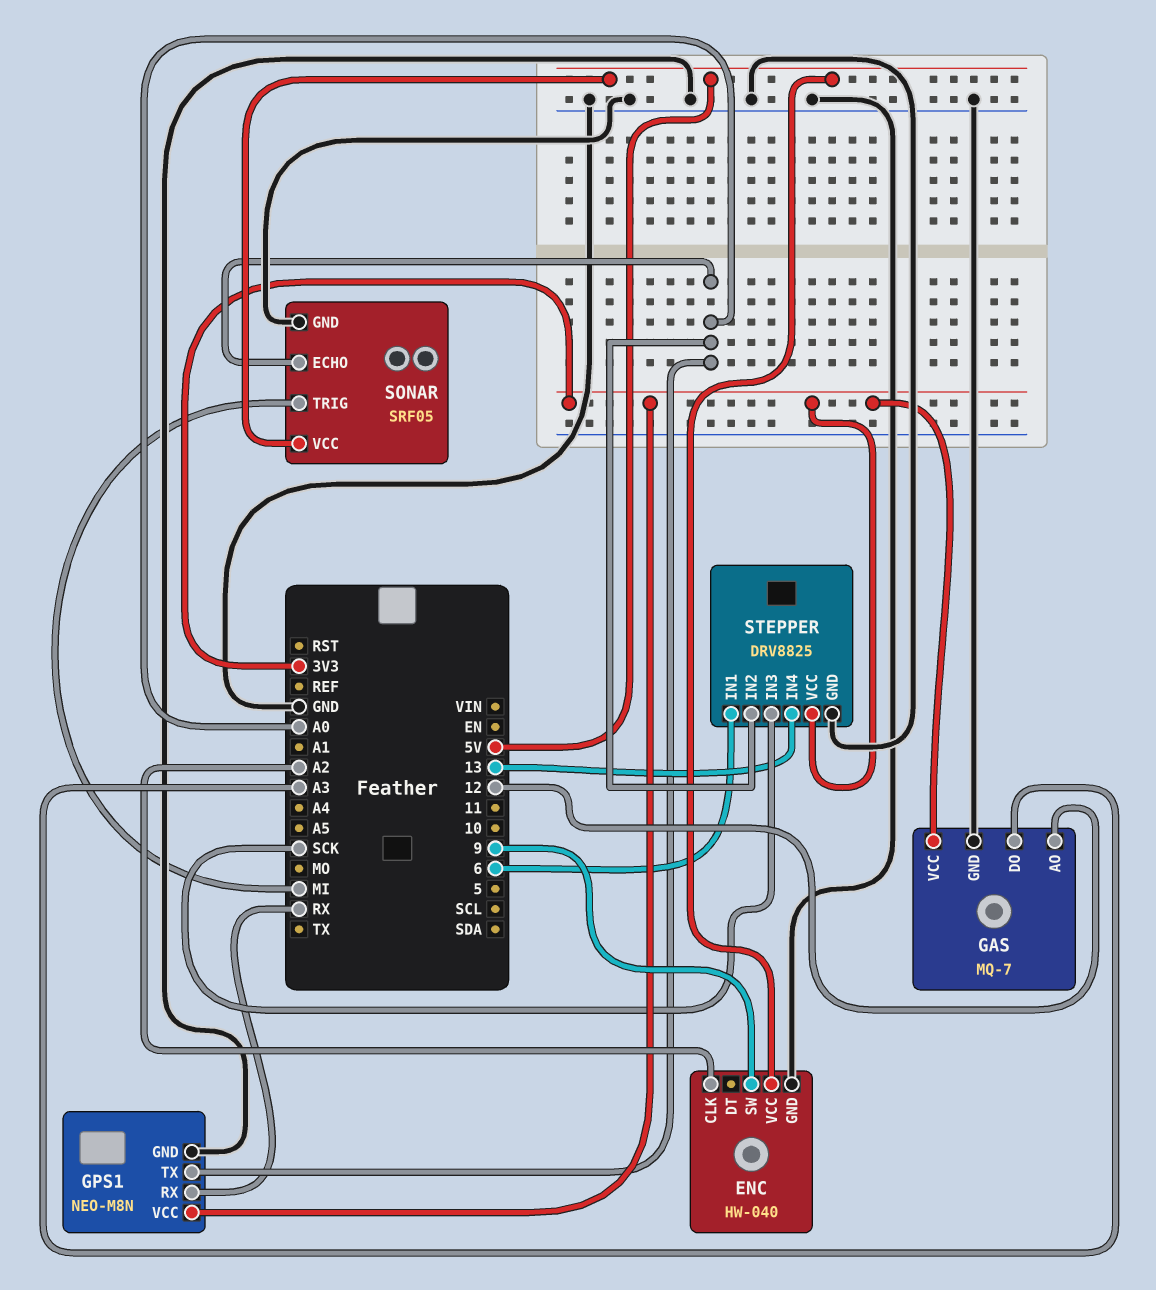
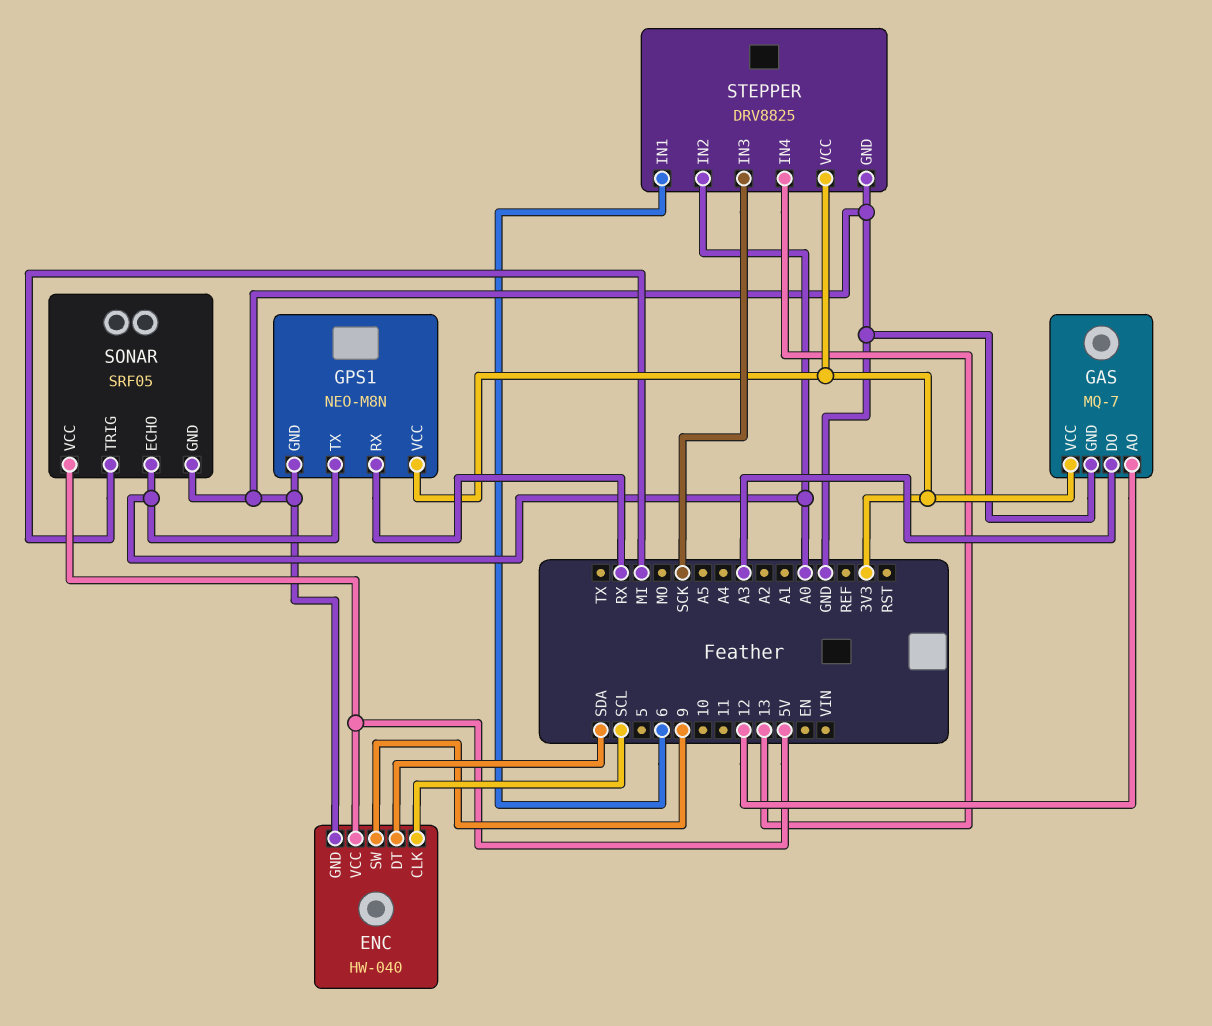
ENC pin CLK: A2 -> SCL
ENC pin DT: none -> SDA

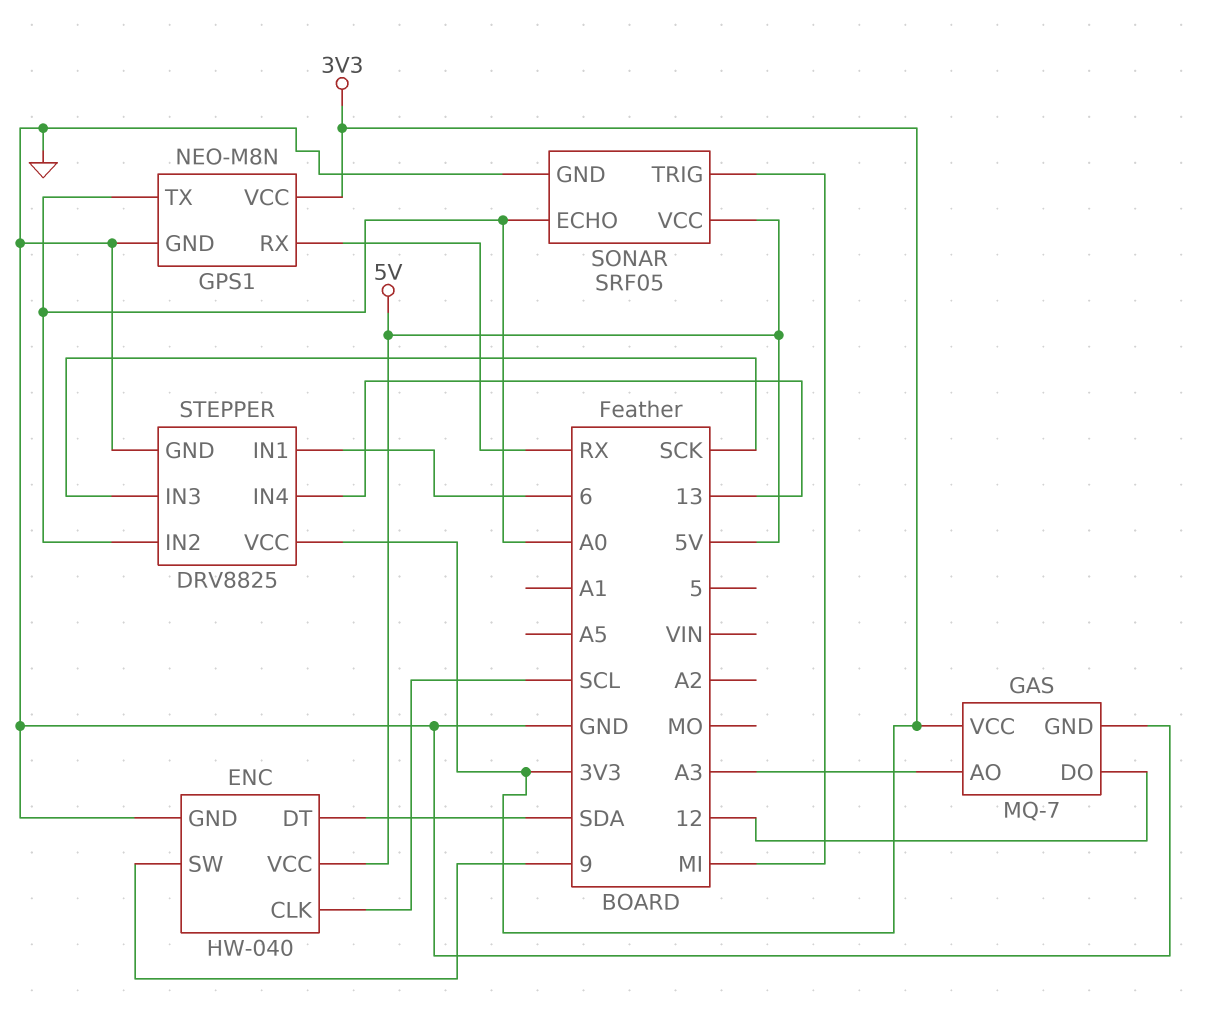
GAS pin AO: 12 -> A3
GAS pin DO: A3 -> 12

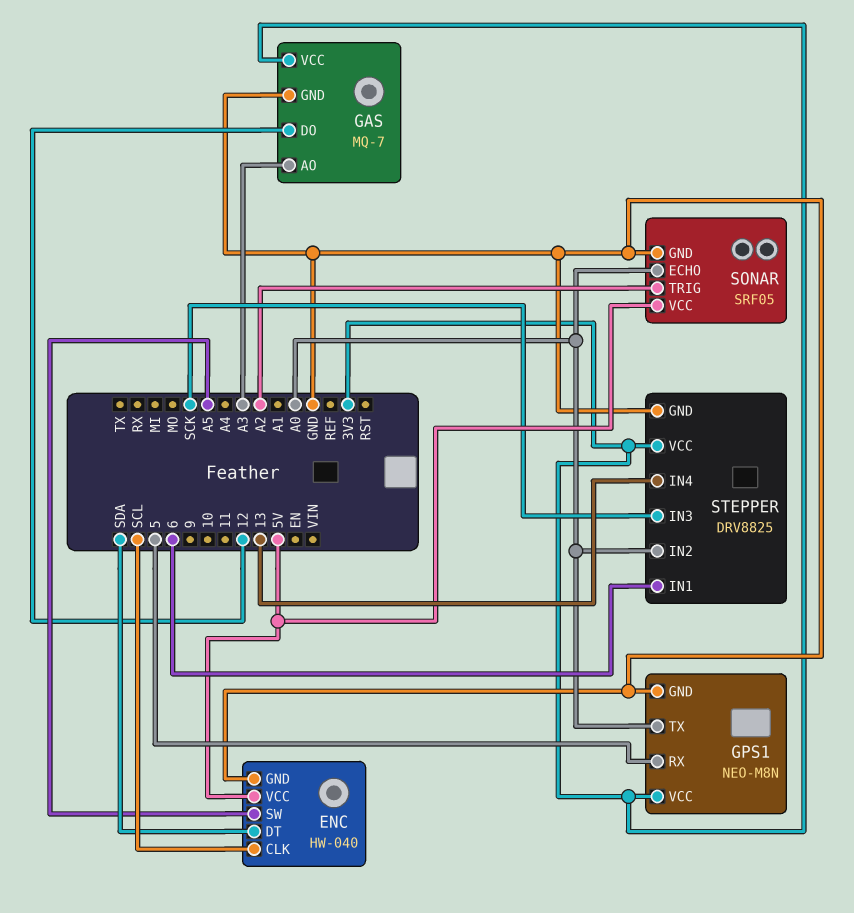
ENC pin SW: 9 -> A5
GPS1 pin RX: RX -> 5
SONAR pin TRIG: MI -> A2

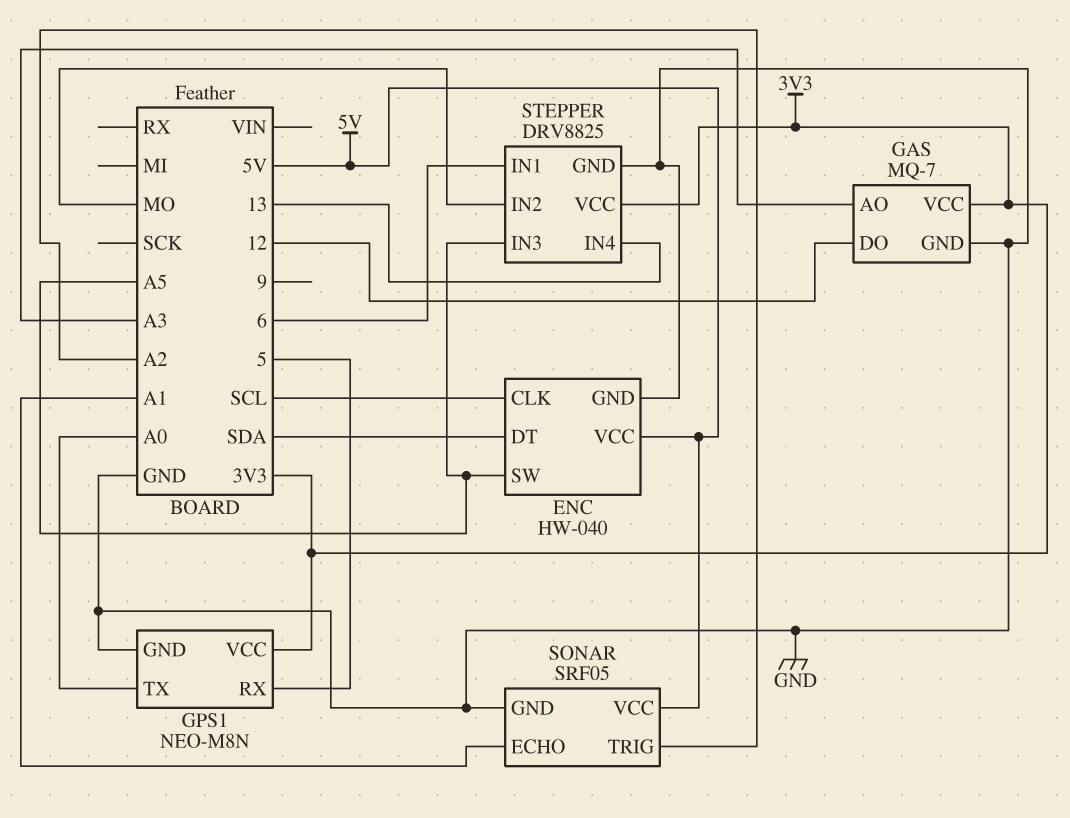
SONAR pin ECHO: A0 -> A1
STEPPER pin IN2: A0 -> MO
STEPPER pin IN3: SCK -> A5

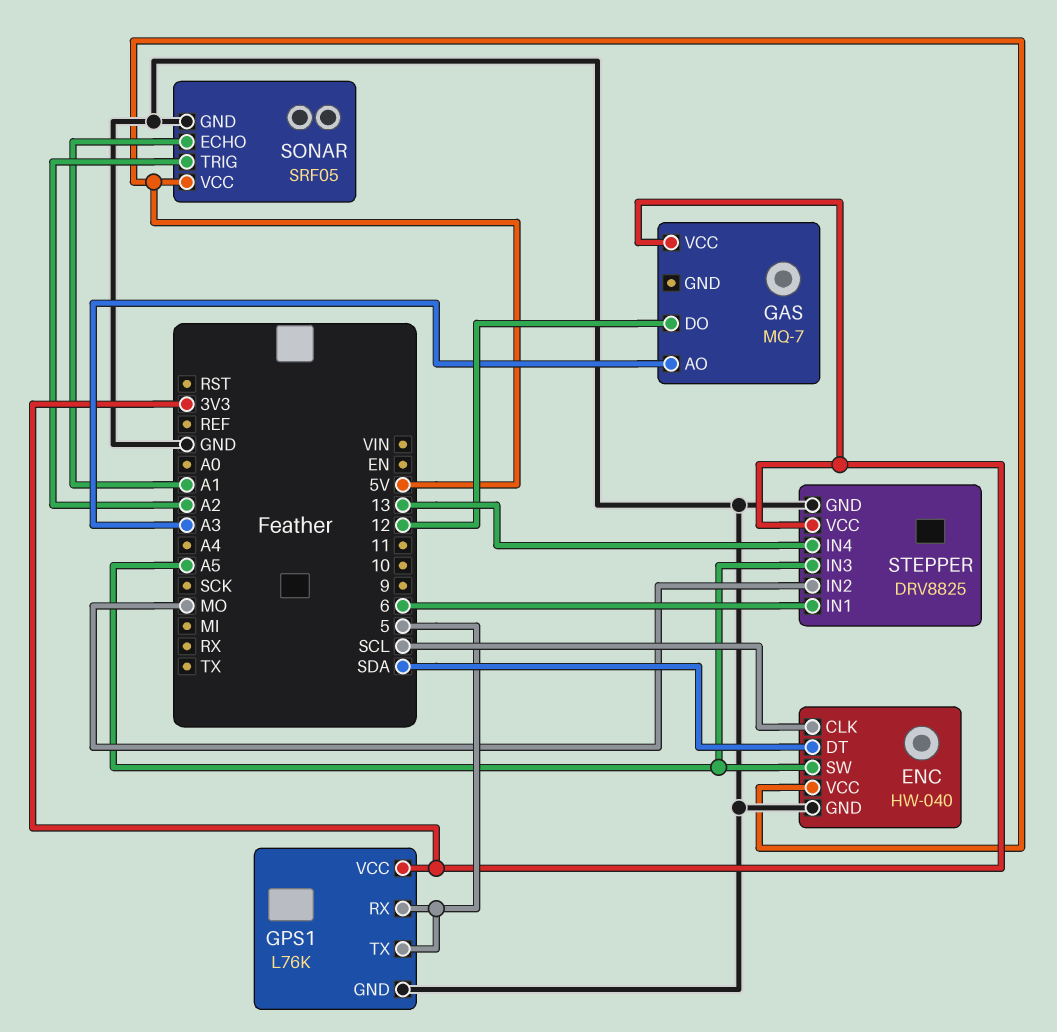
GAS pin GND: GND -> none
GPS1: NEO-M8N -> L76K
GPS1 pin TX: A0 -> 5

